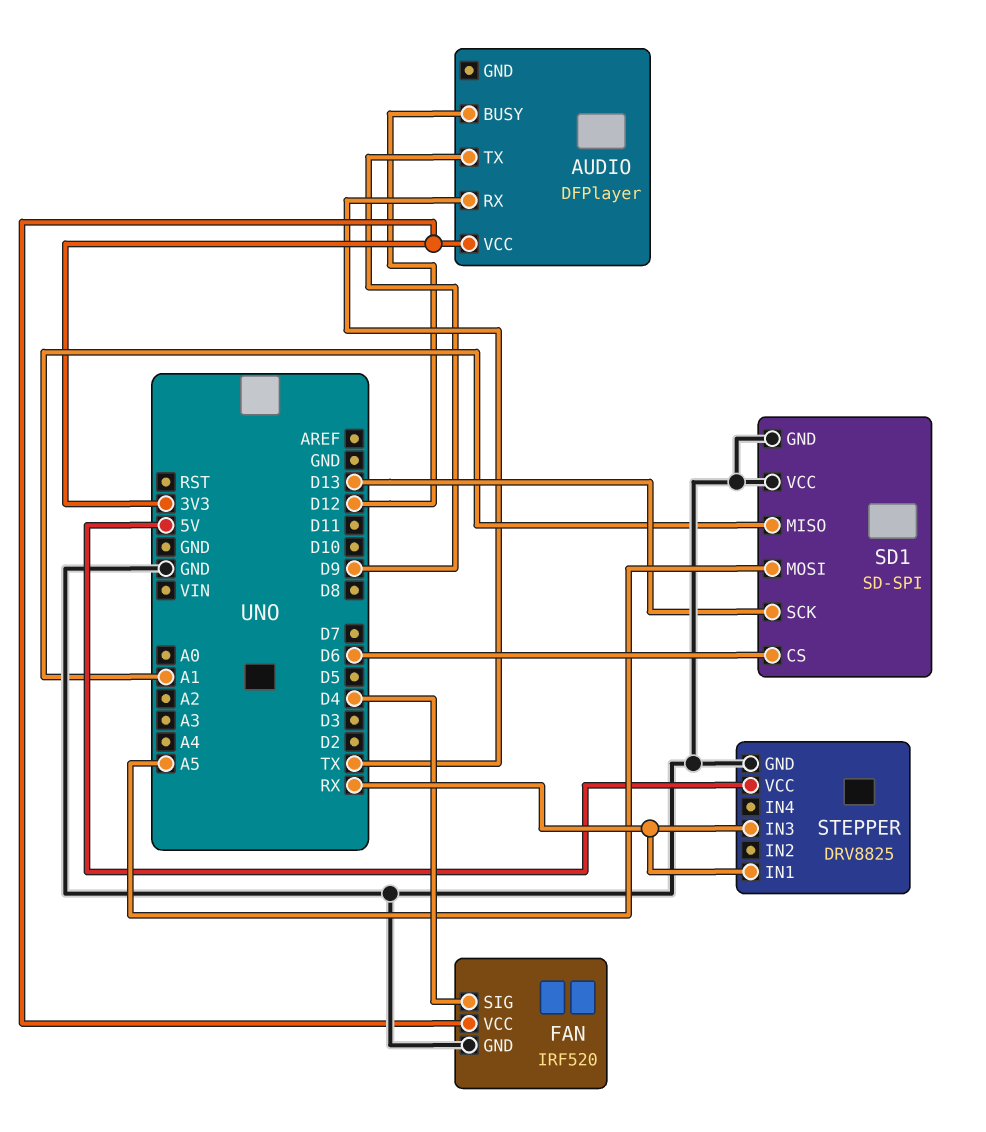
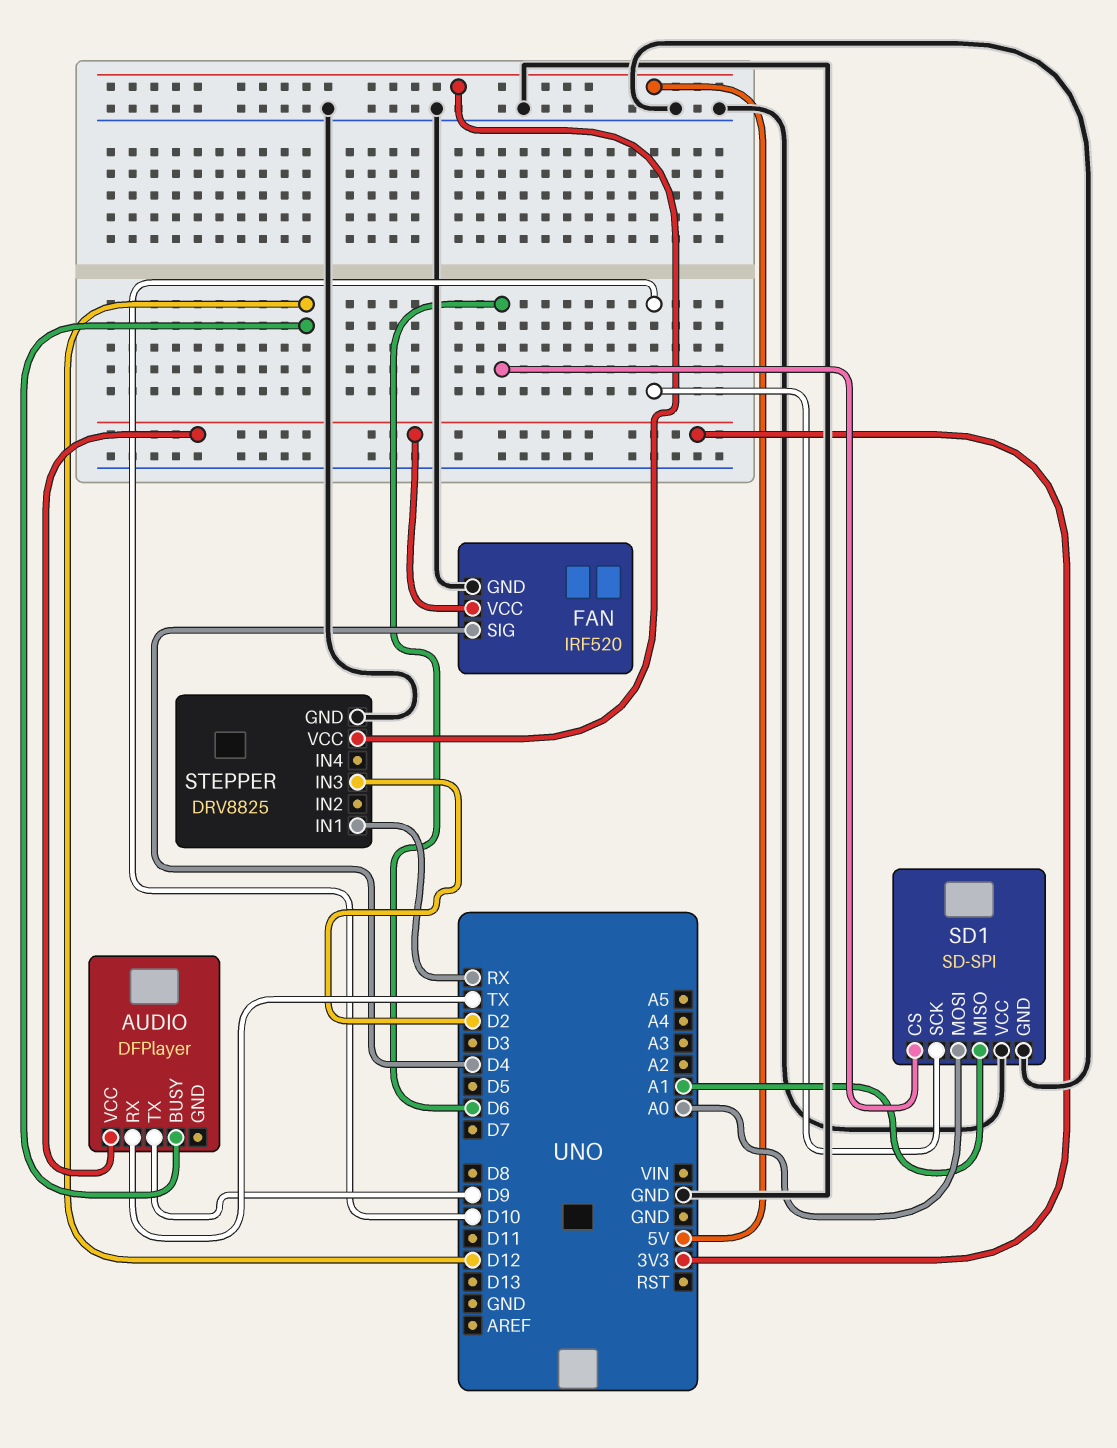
SD1 pin MOSI: A5 -> A0
SD1 pin SCK: D13 -> D10
STEPPER pin IN3: RX -> D2

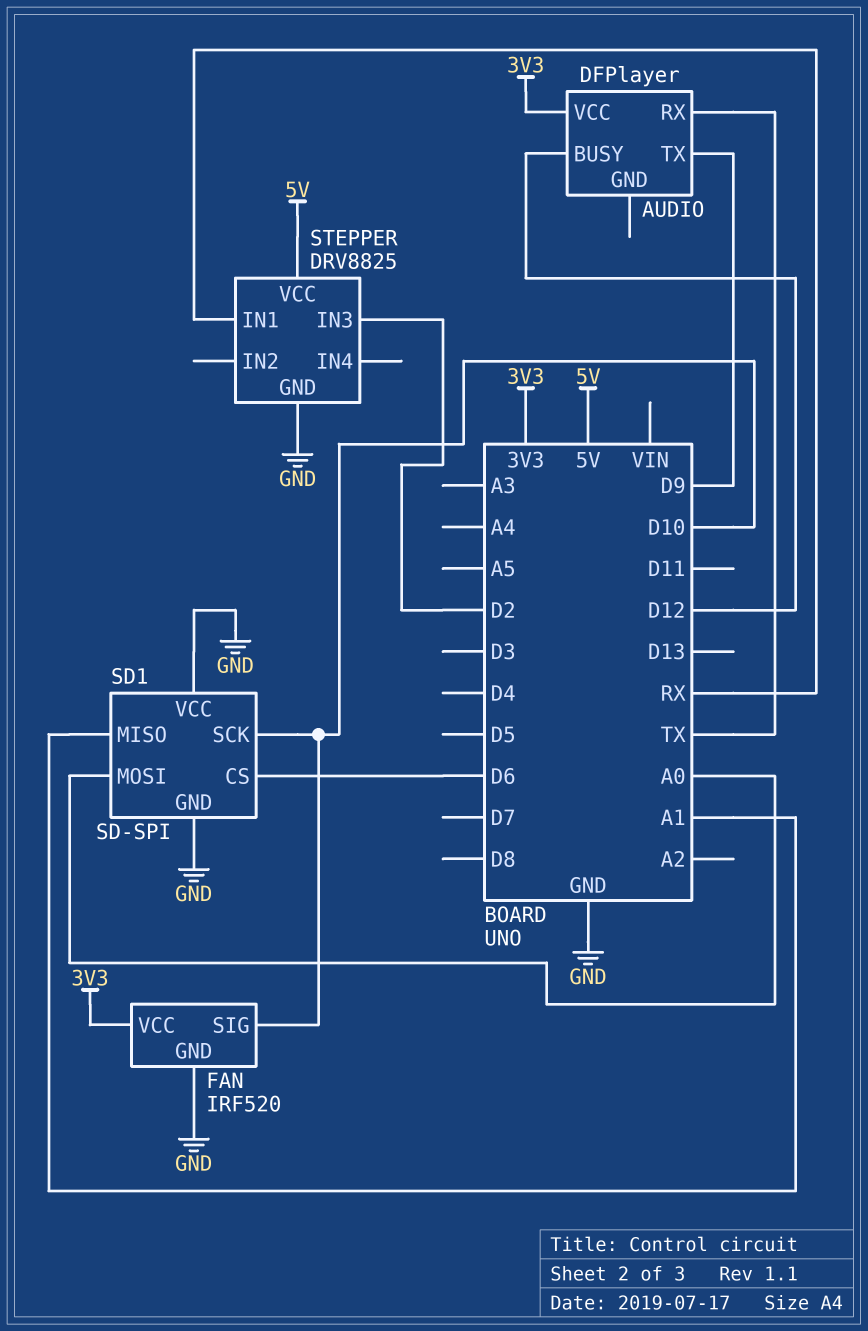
FAN pin SIG: D4 -> D10

